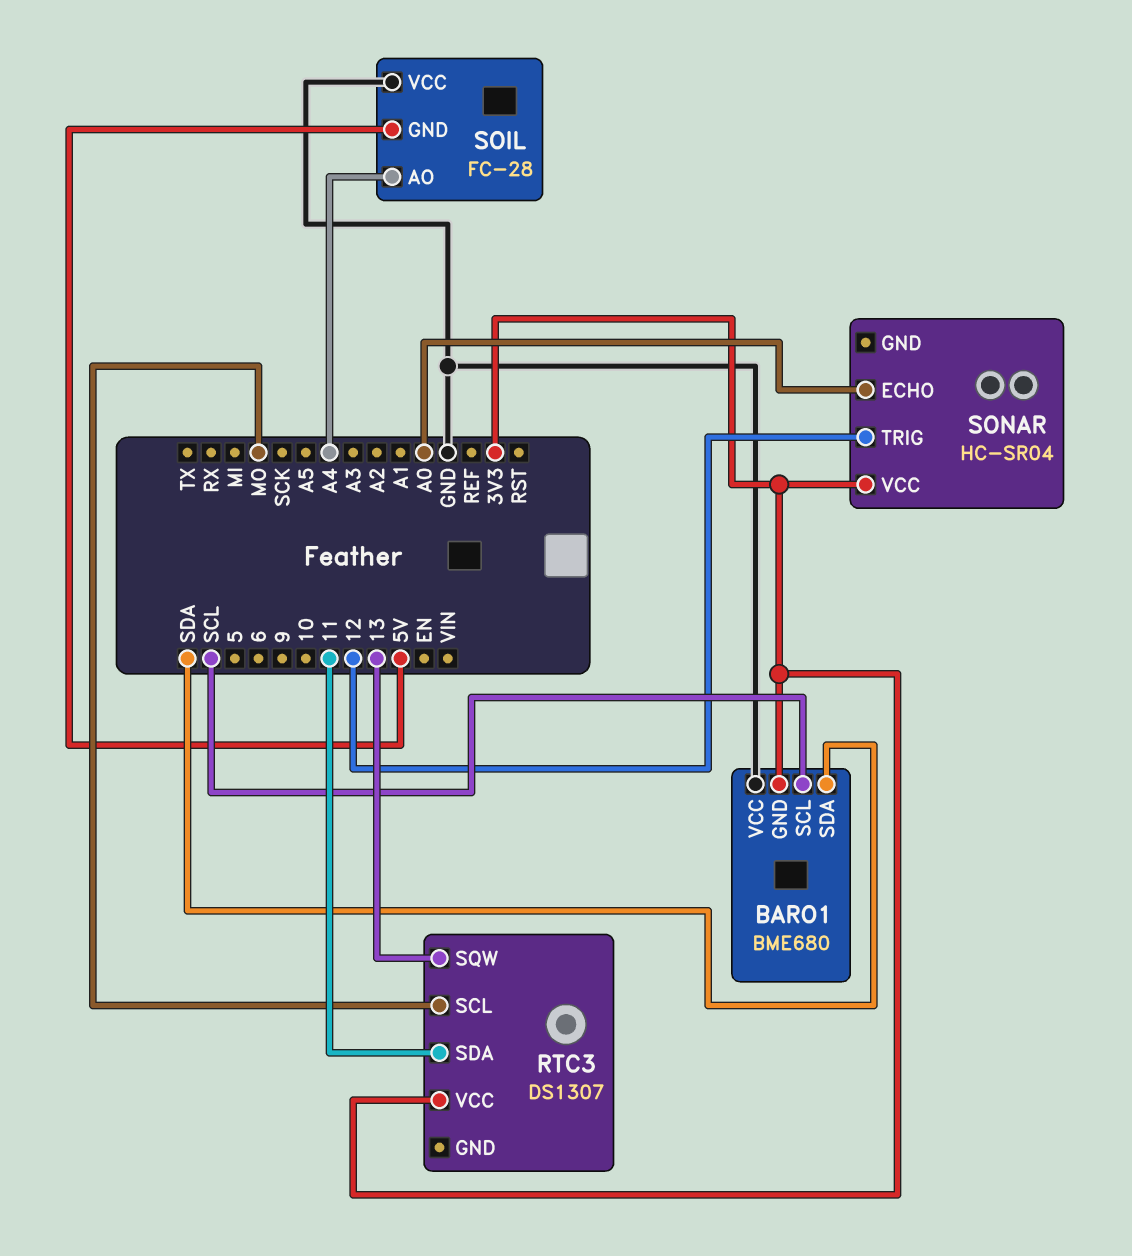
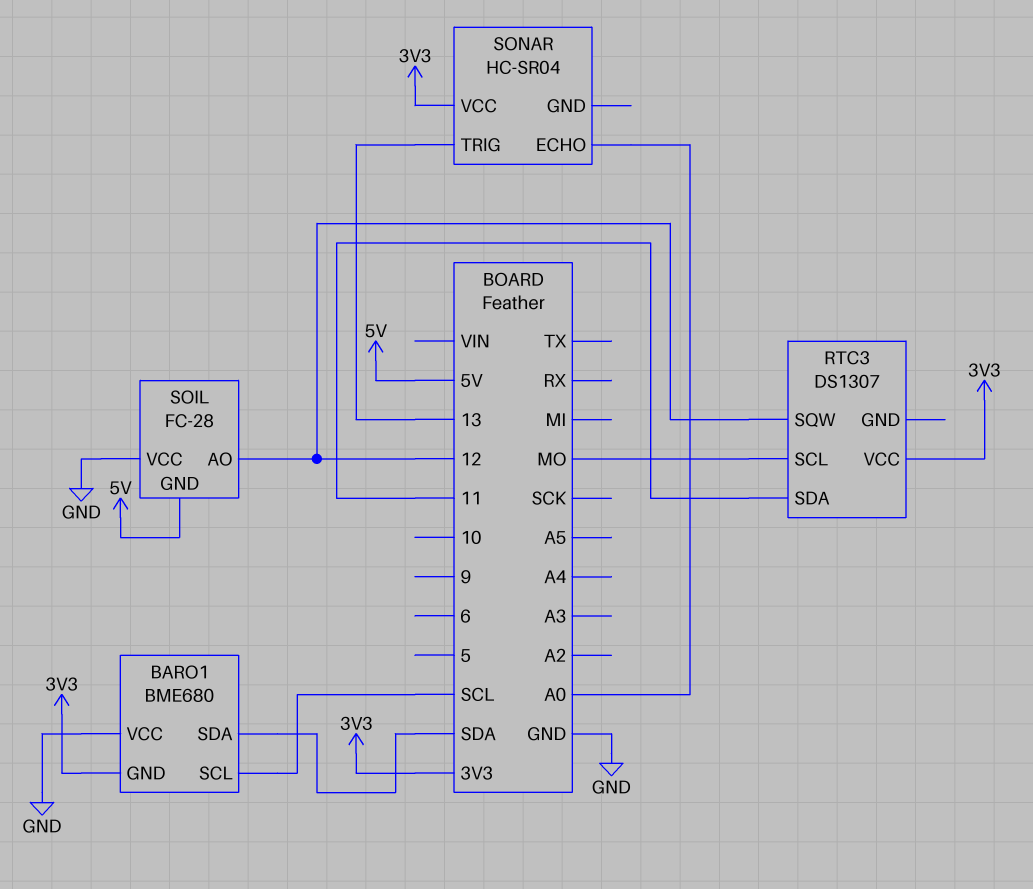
RTC3 pin SQW: 13 -> 12
SOIL pin AO: A4 -> 12
SONAR pin TRIG: 12 -> 13

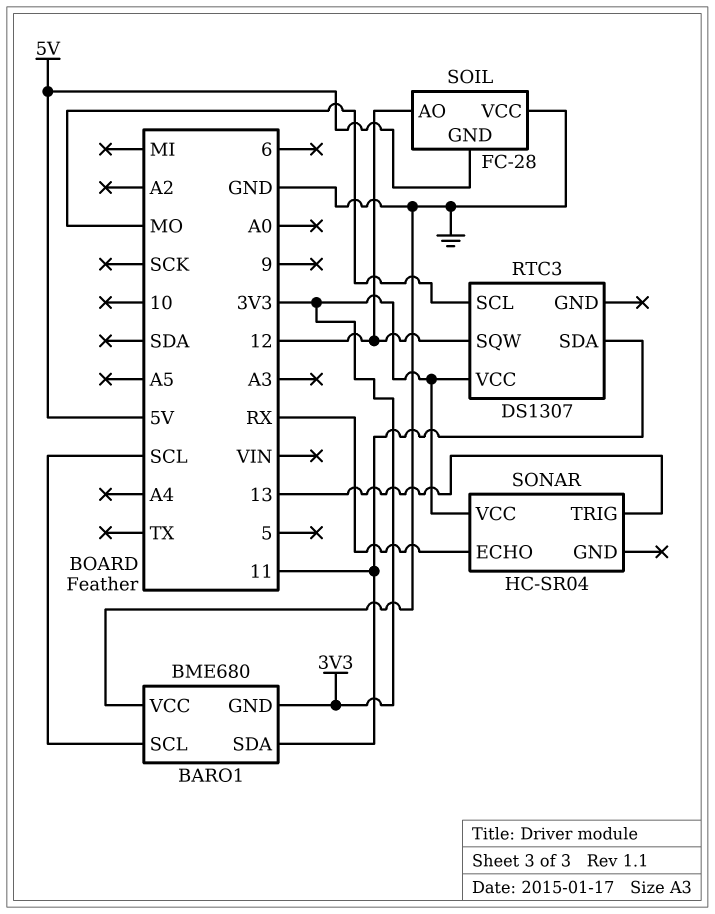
BARO1 pin SDA: SDA -> 11
SONAR pin ECHO: A0 -> RX

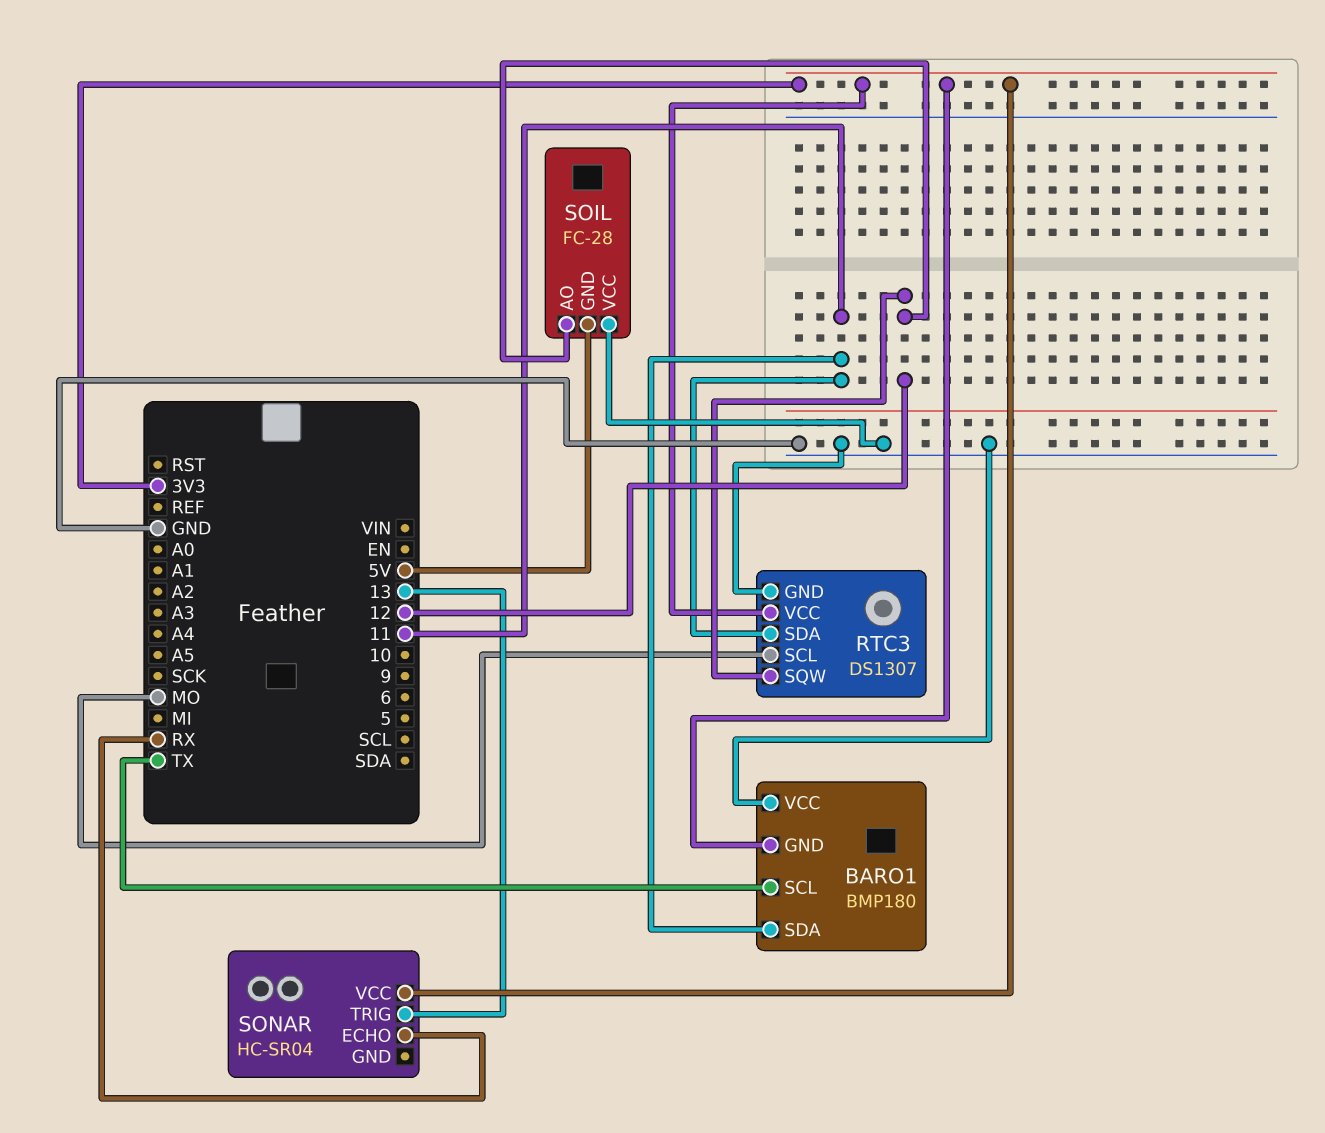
BARO1: BME680 -> BMP180
BARO1 pin SCL: SCL -> TX
RTC3 pin GND: none -> GND

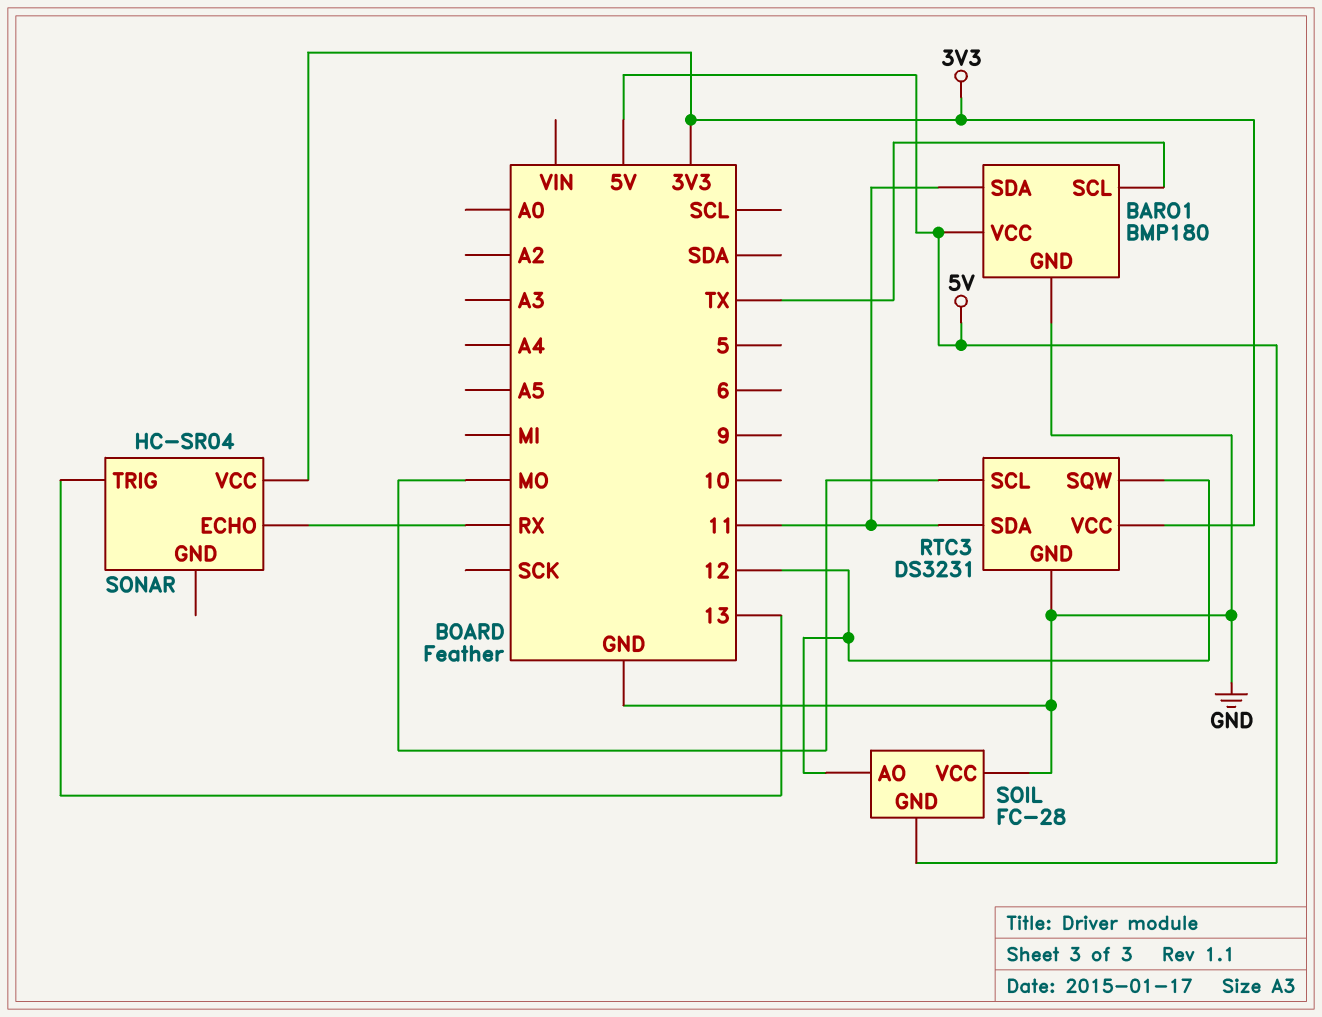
BARO1 pin GND: 3V3 -> GND
BARO1 pin VCC: GND -> 5V
RTC3: DS1307 -> DS3231

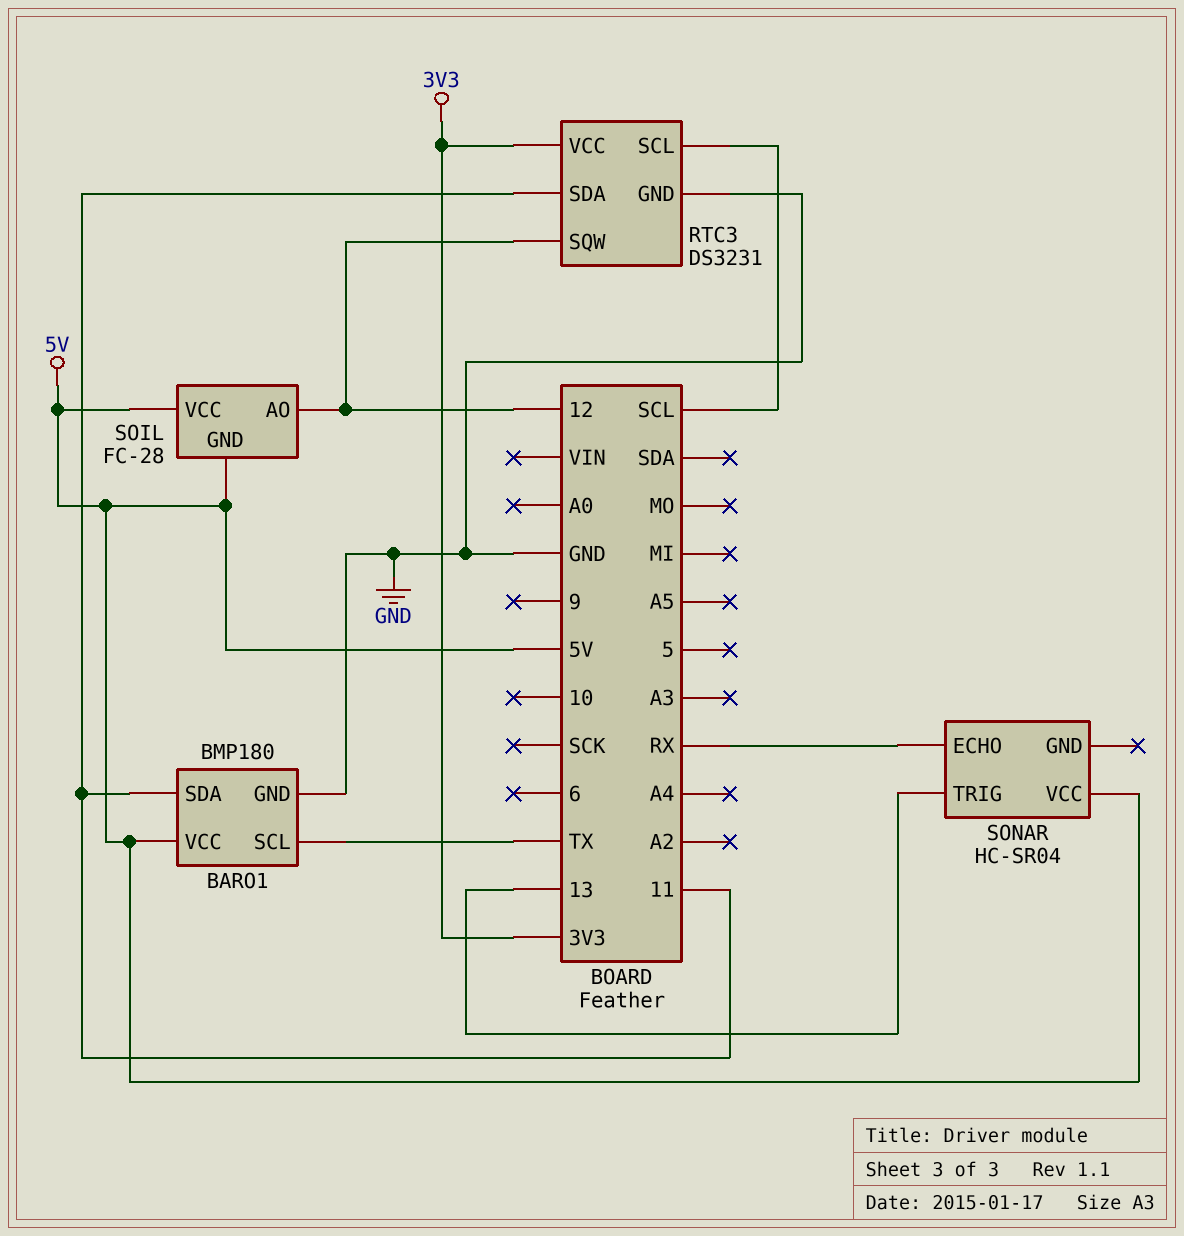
RTC3 pin SCL: MO -> SCL
SOIL pin VCC: GND -> 5V
SONAR pin VCC: 3V3 -> 5V

